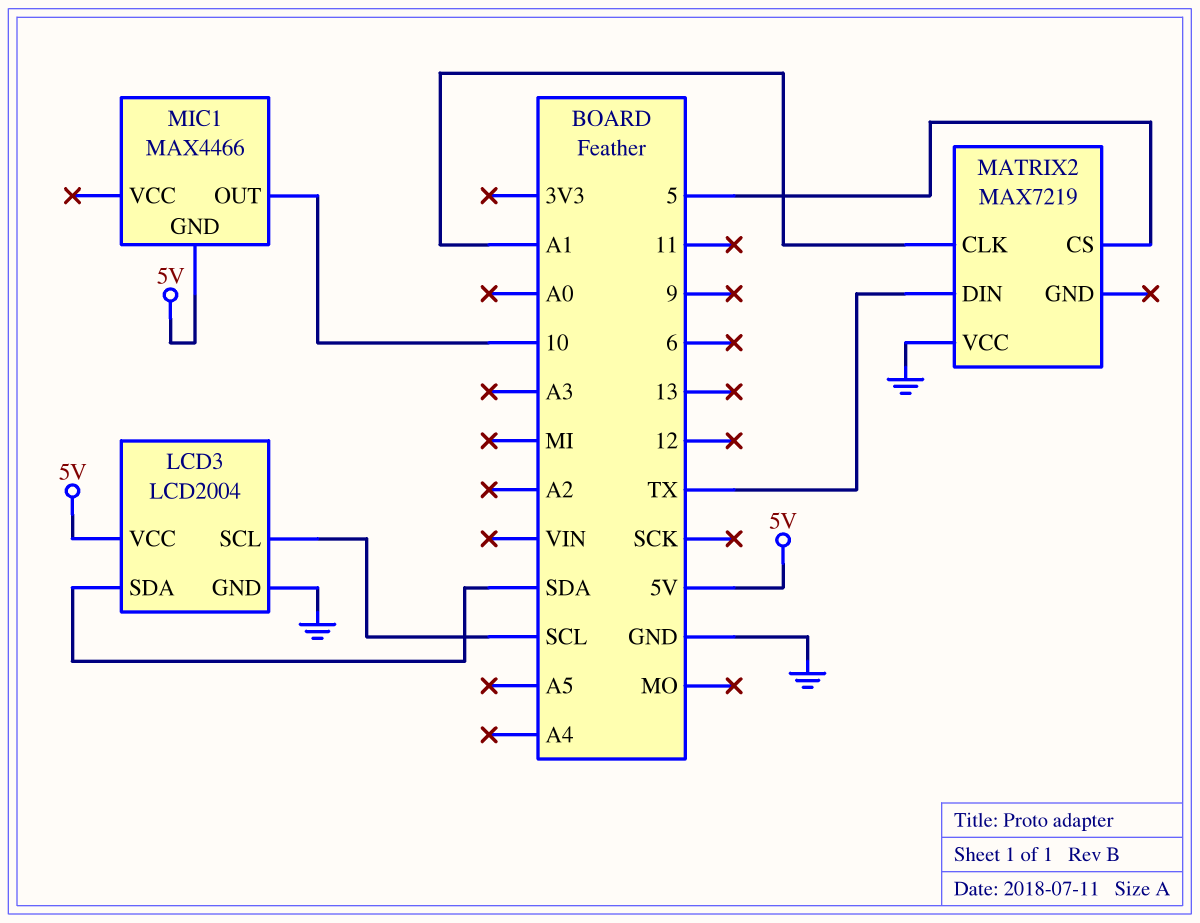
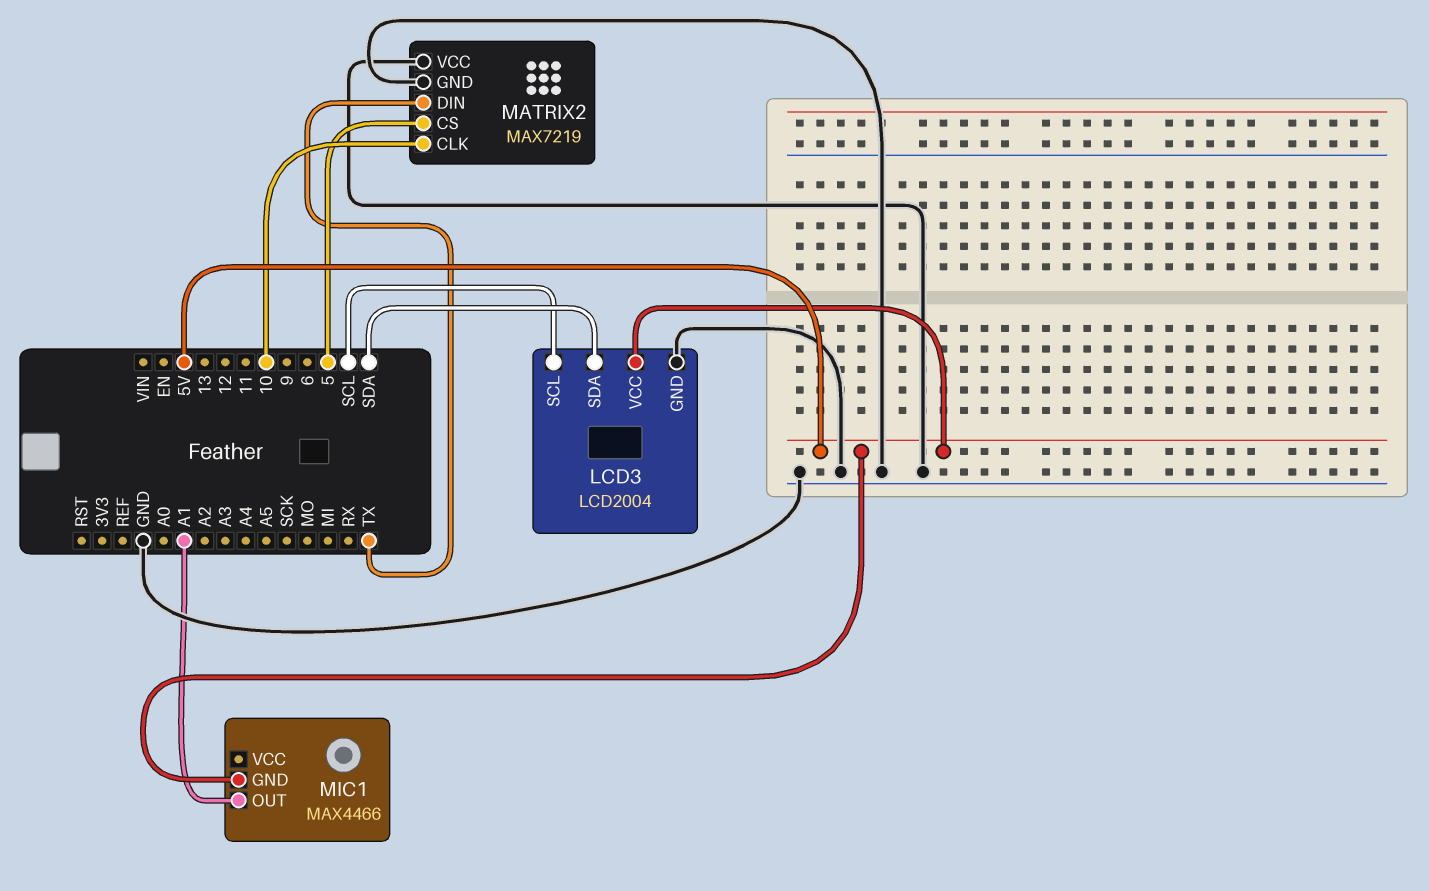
MATRIX2 pin CLK: A1 -> 10
MATRIX2 pin GND: none -> GND
MIC1 pin OUT: 10 -> A1

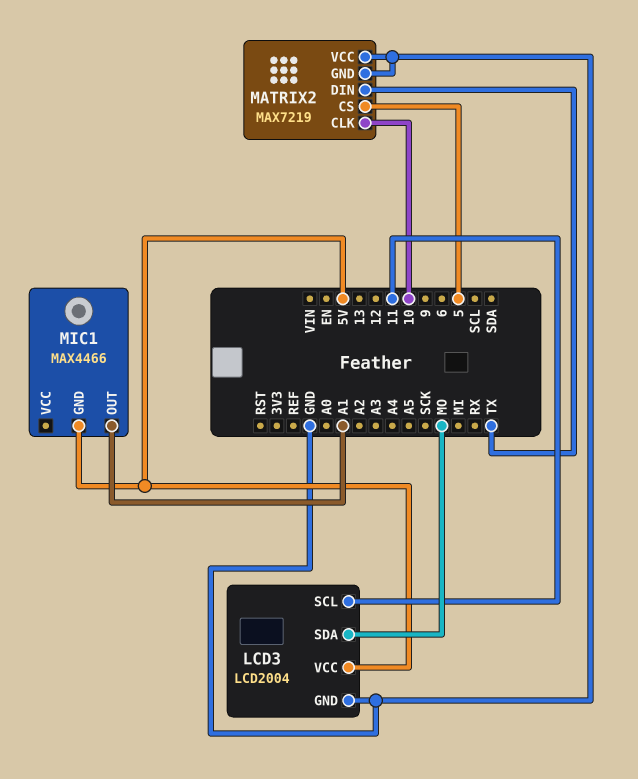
LCD3 pin SCL: SCL -> 11
LCD3 pin SDA: SDA -> MO

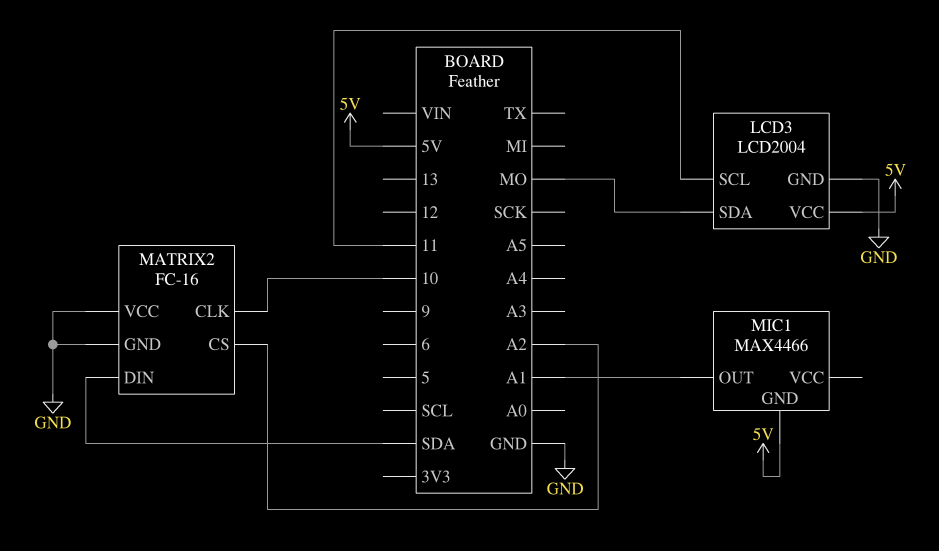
MATRIX2: MAX7219 -> FC-16
MATRIX2 pin CS: 5 -> A2
MATRIX2 pin DIN: TX -> SDA

